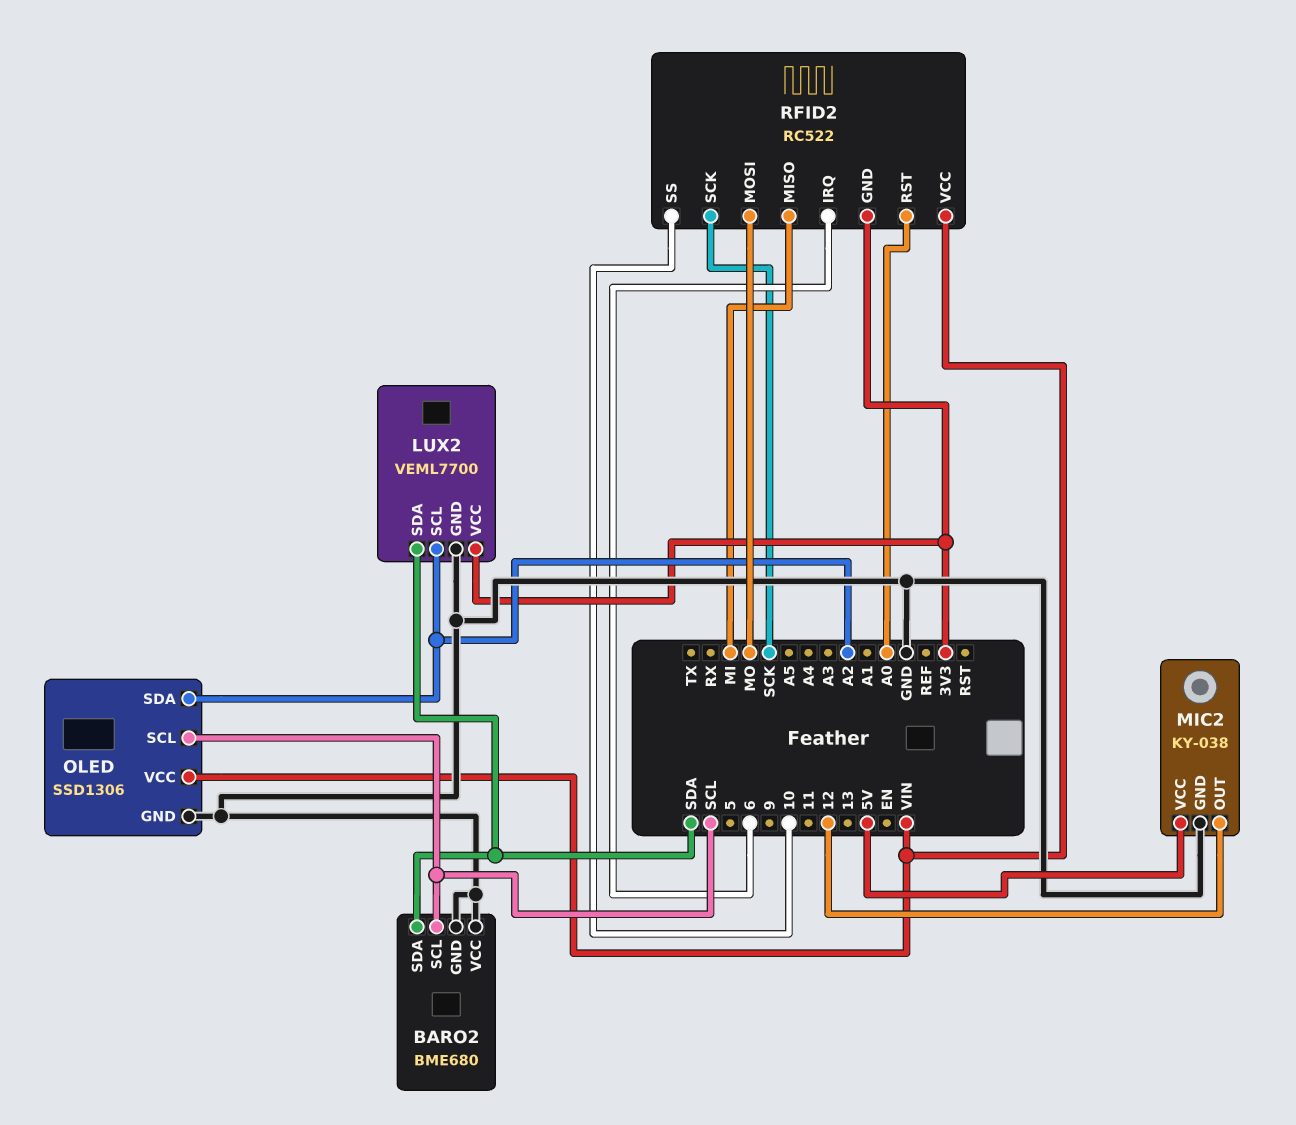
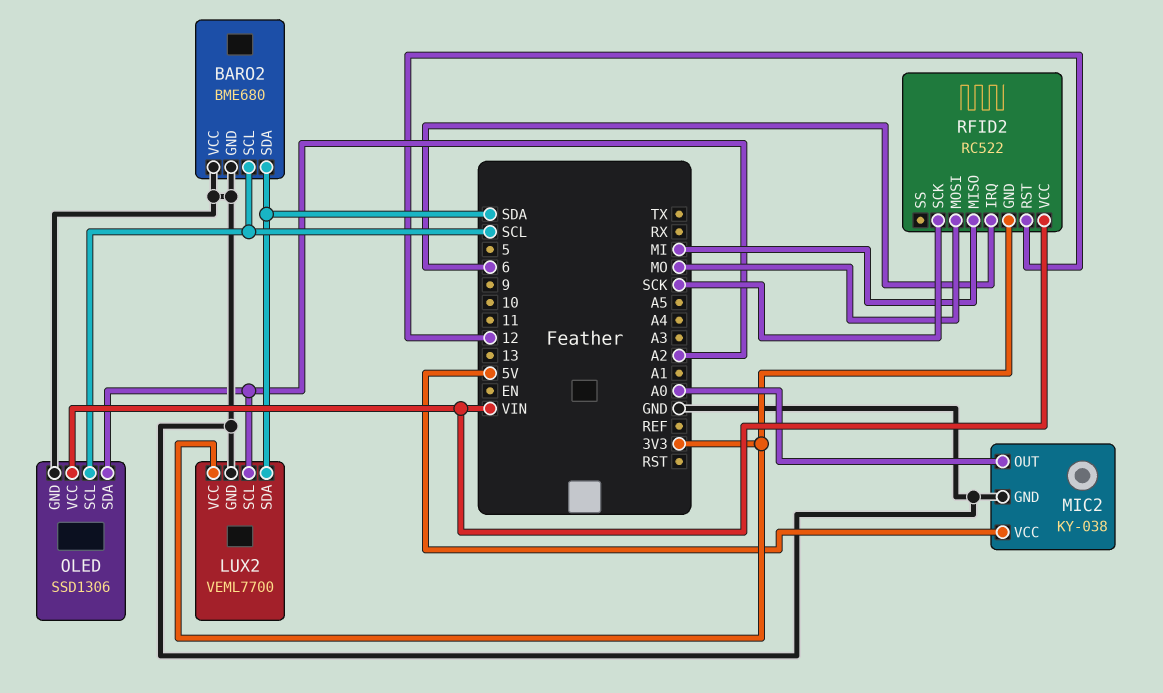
MIC2 pin OUT: 12 -> A0
RFID2 pin RST: A0 -> 12
RFID2 pin SS: 10 -> none

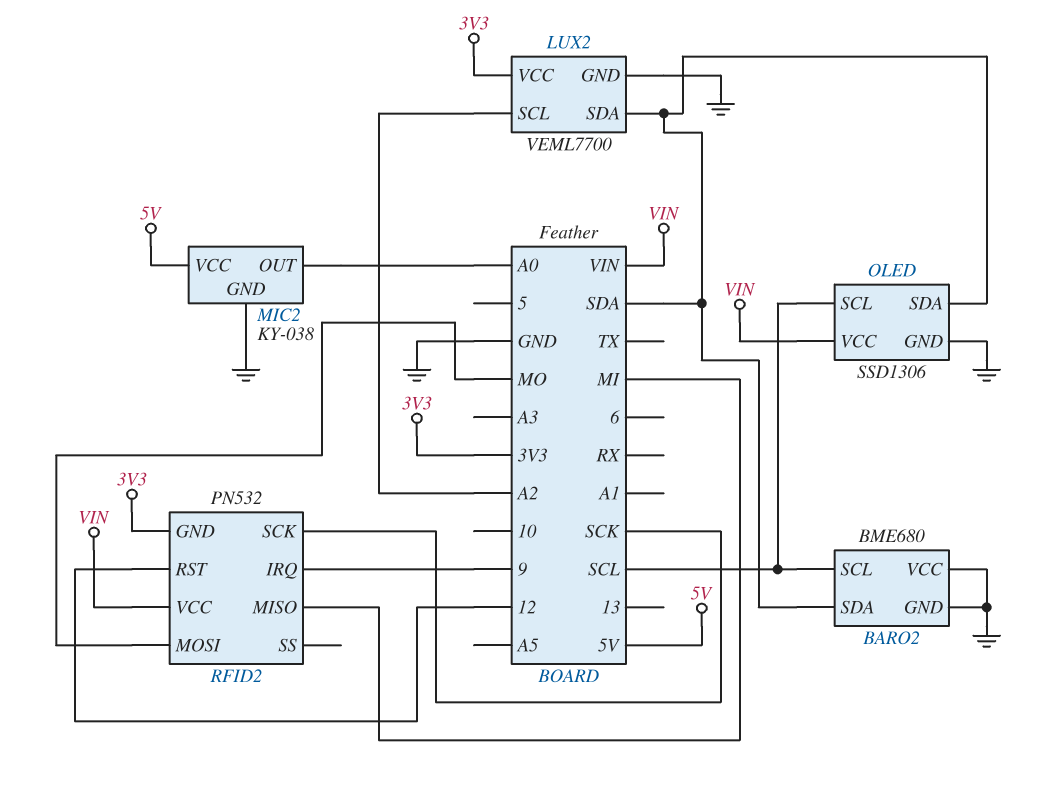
OLED pin SDA: A2 -> SDA
RFID2: RC522 -> PN532
RFID2 pin IRQ: 6 -> 9

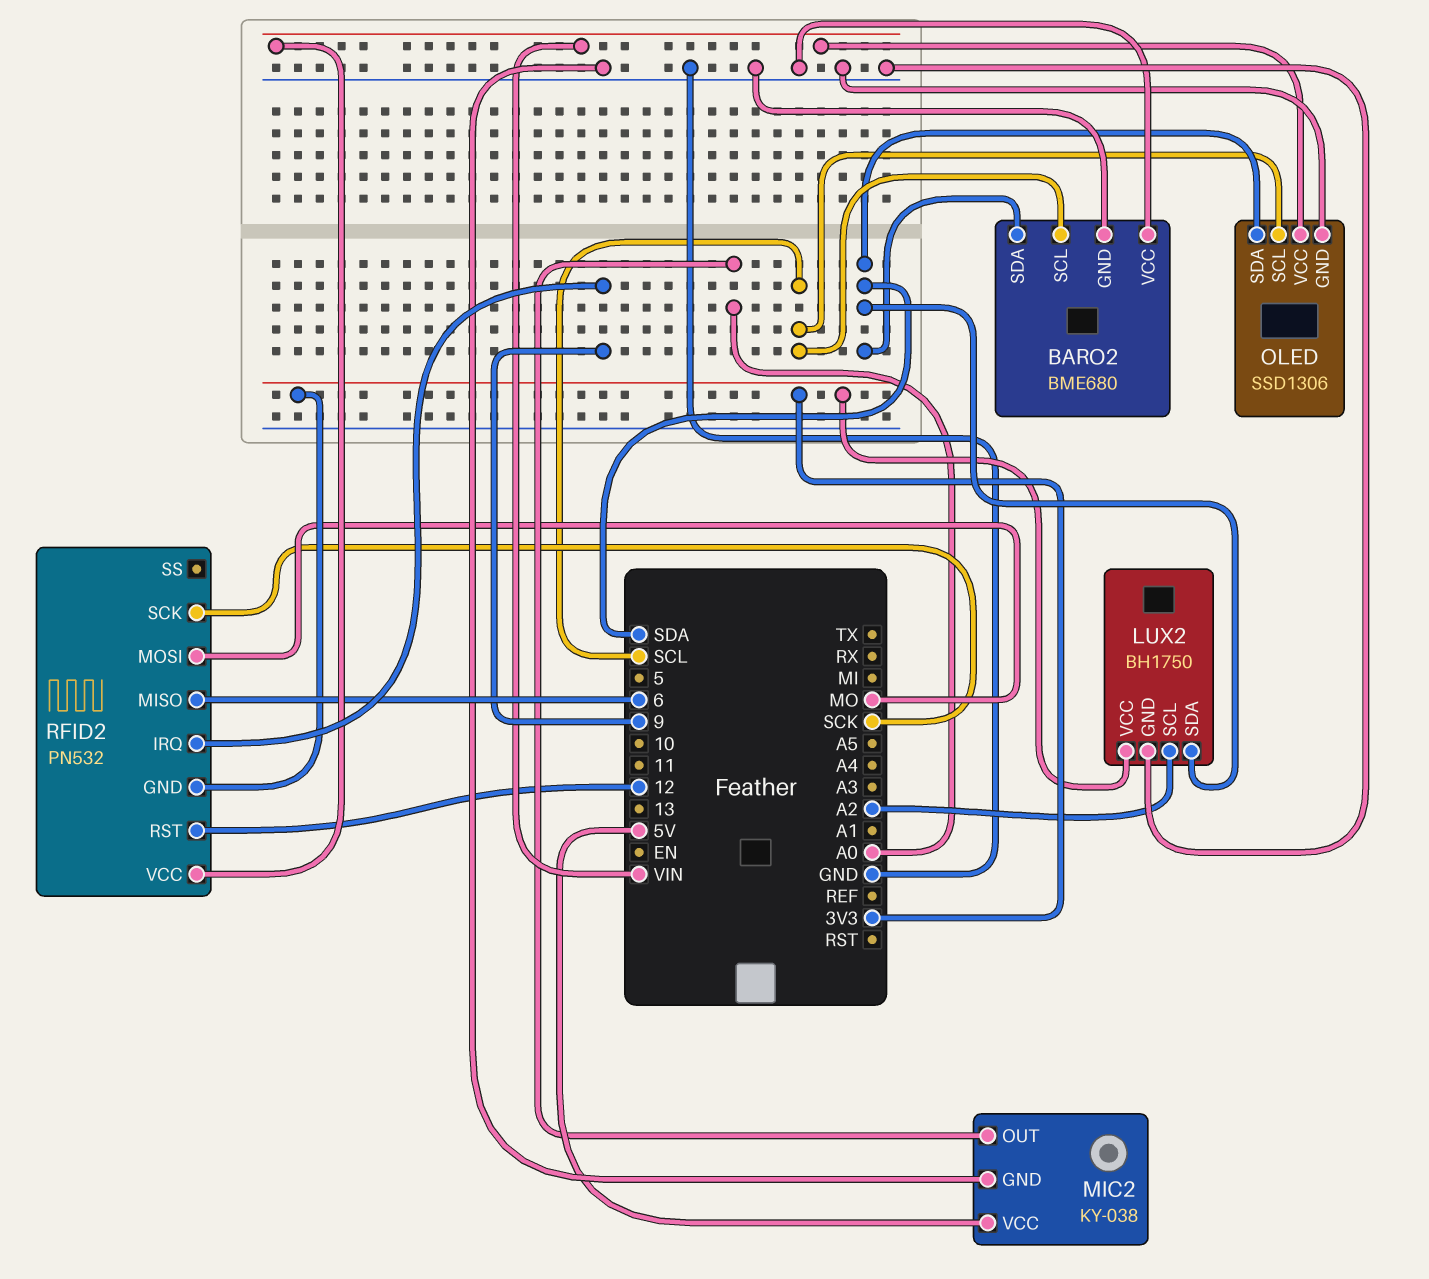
LUX2: VEML7700 -> BH1750
RFID2 pin MISO: MI -> 6

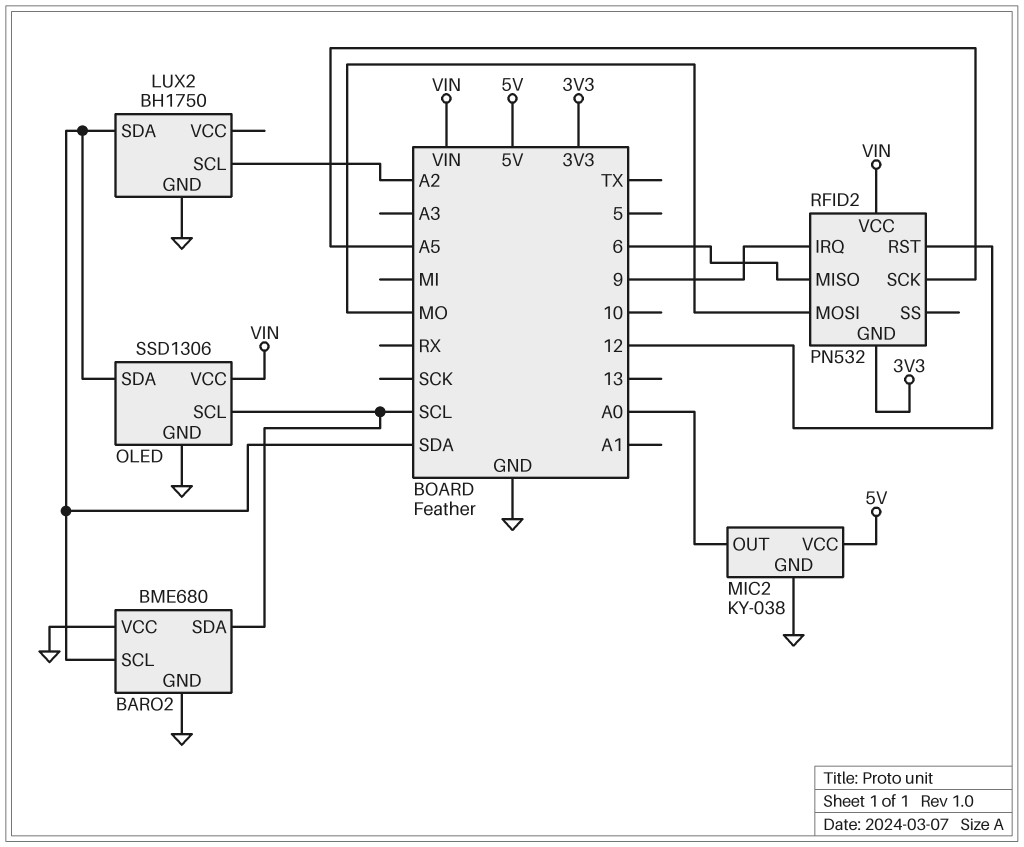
BARO2 pin SCL: SCL -> SDA
BARO2 pin SDA: SDA -> SCL
LUX2 pin VCC: 3V3 -> none
RFID2 pin SCK: SCK -> A5

